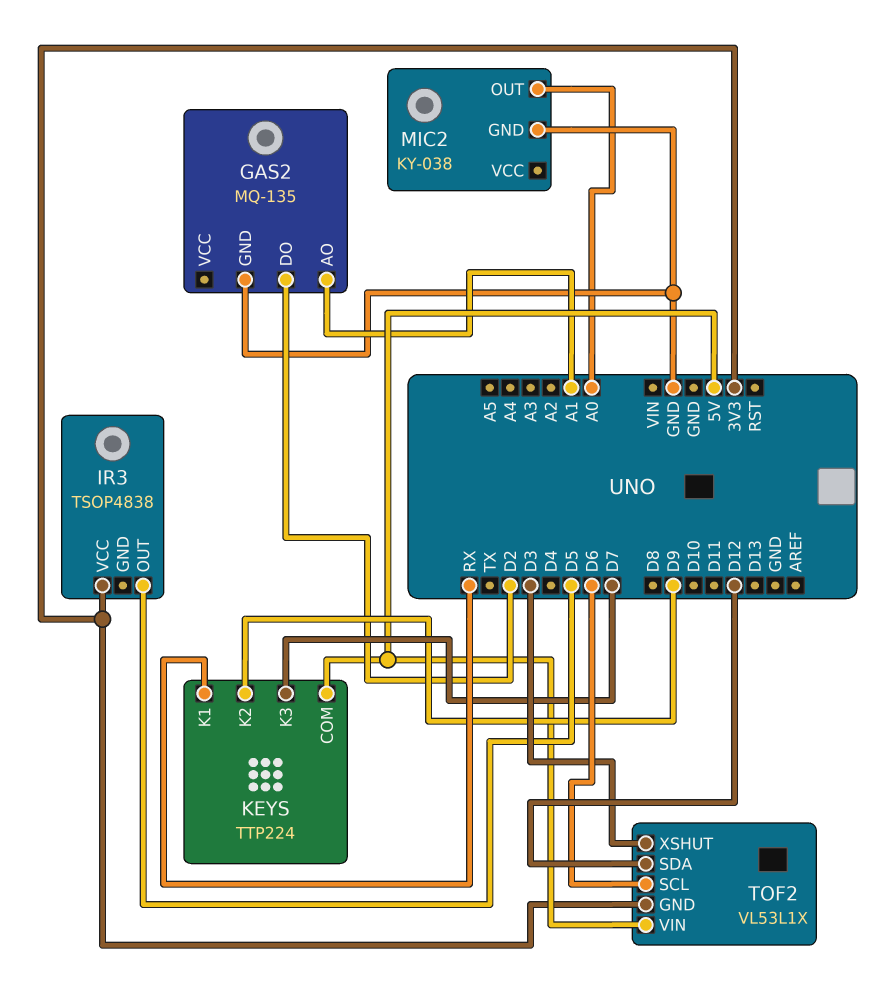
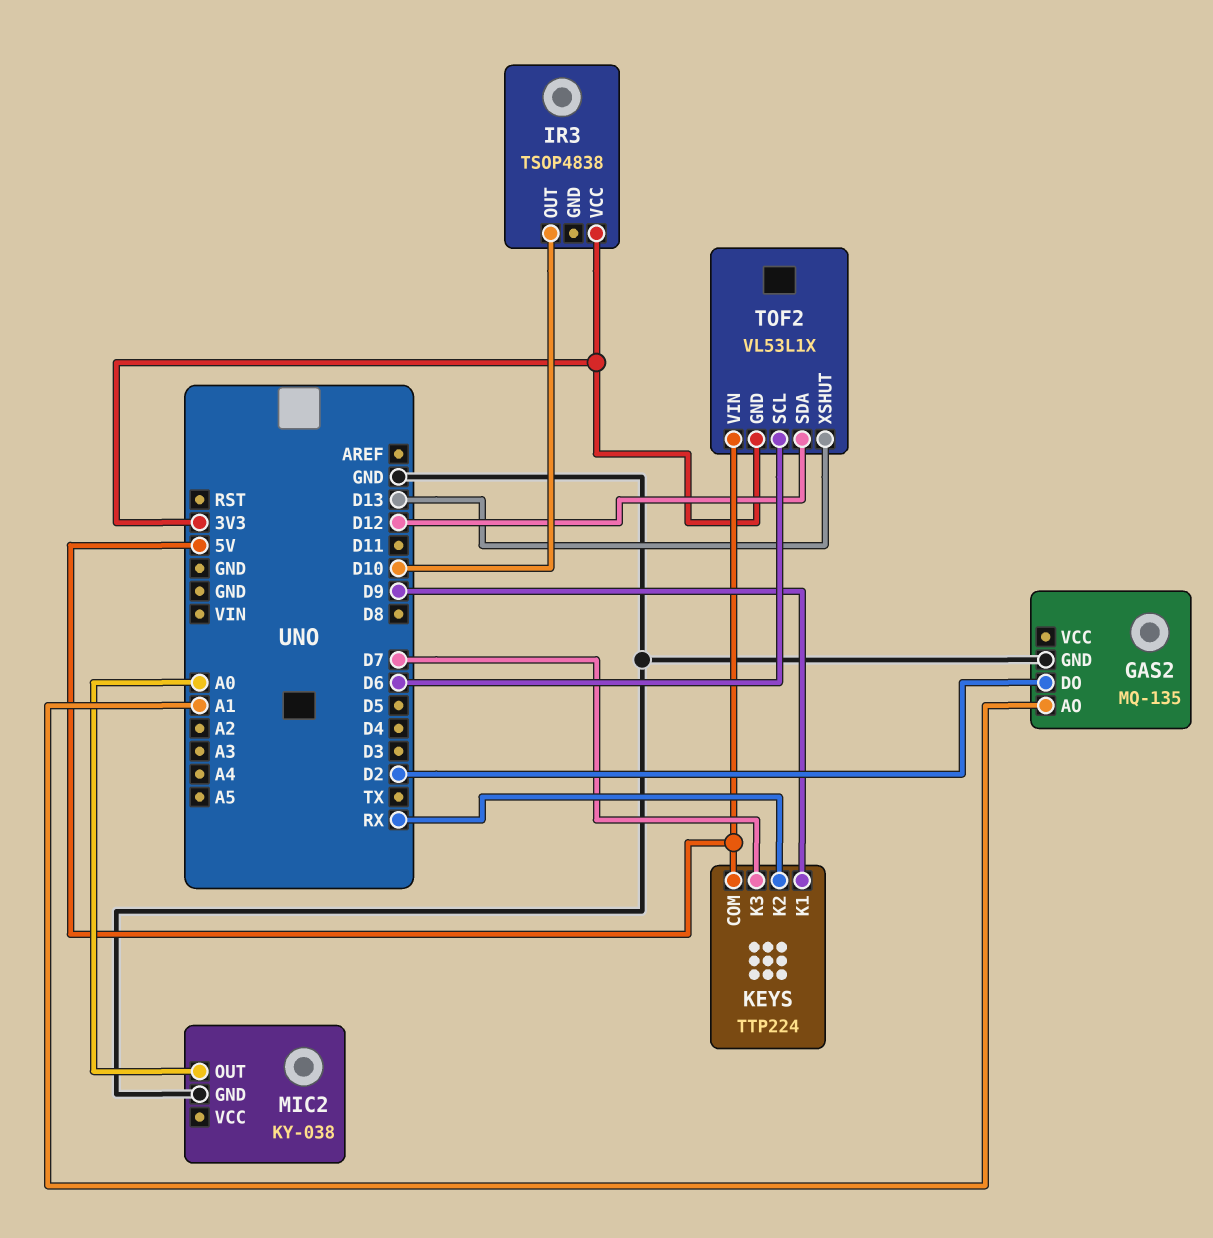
IR3 pin OUT: D5 -> D10
KEYS pin K1: RX -> D9
KEYS pin K2: D9 -> RX
TOF2 pin XSHUT: D3 -> D13

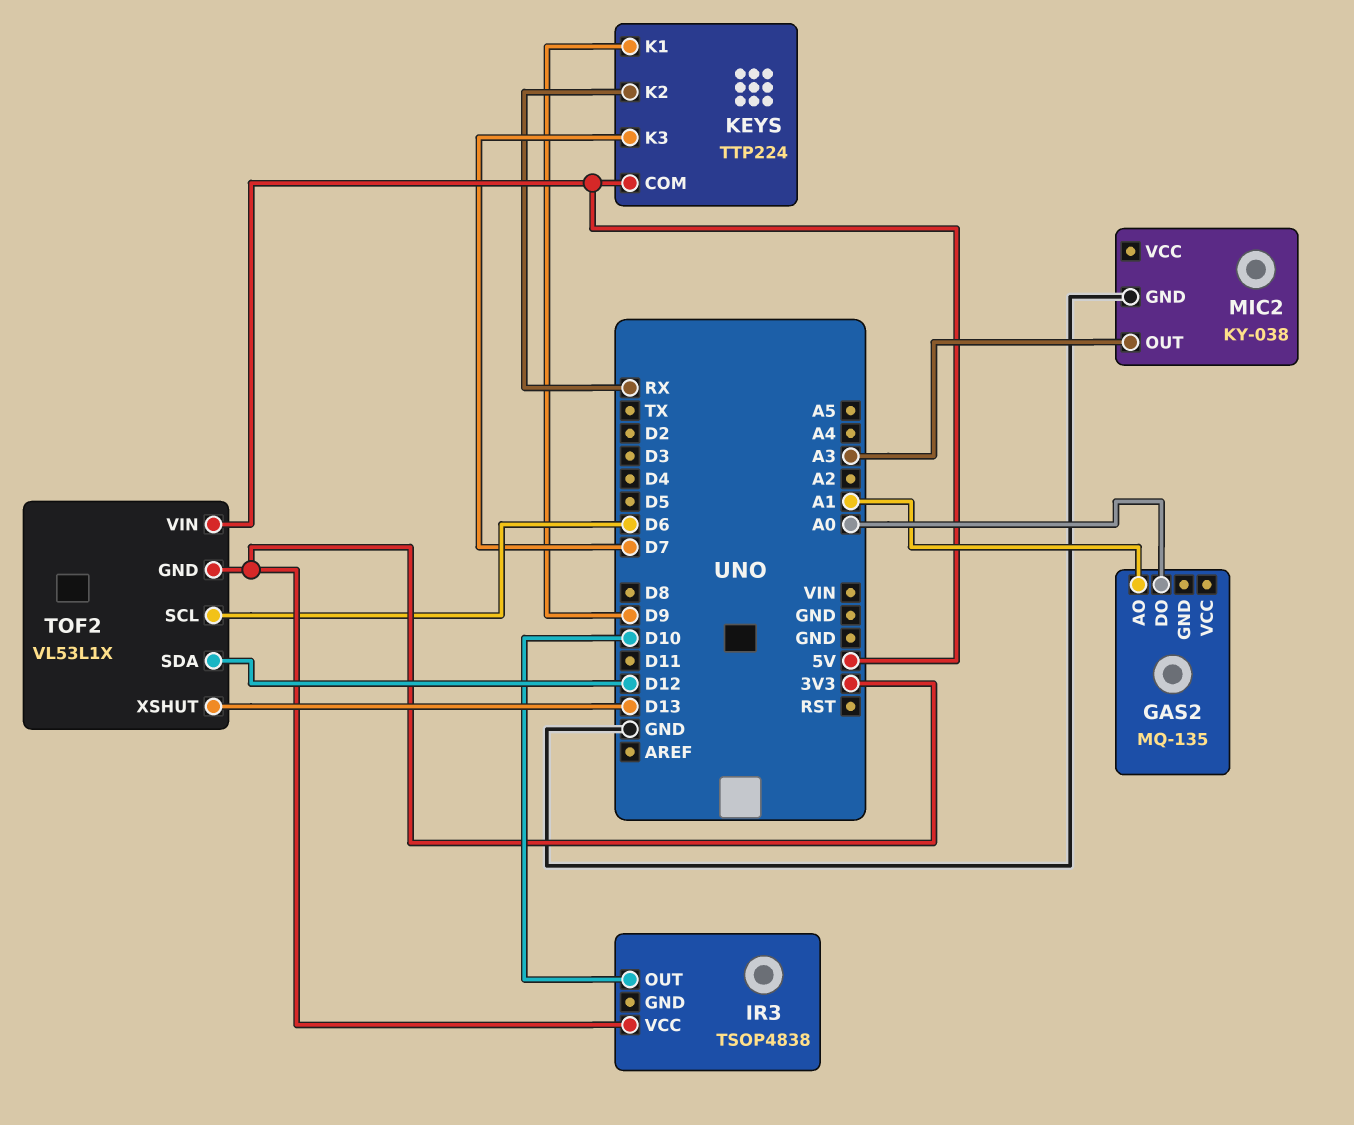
GAS2 pin DO: D2 -> A0
GAS2 pin GND: GND -> none
MIC2 pin OUT: A0 -> A3

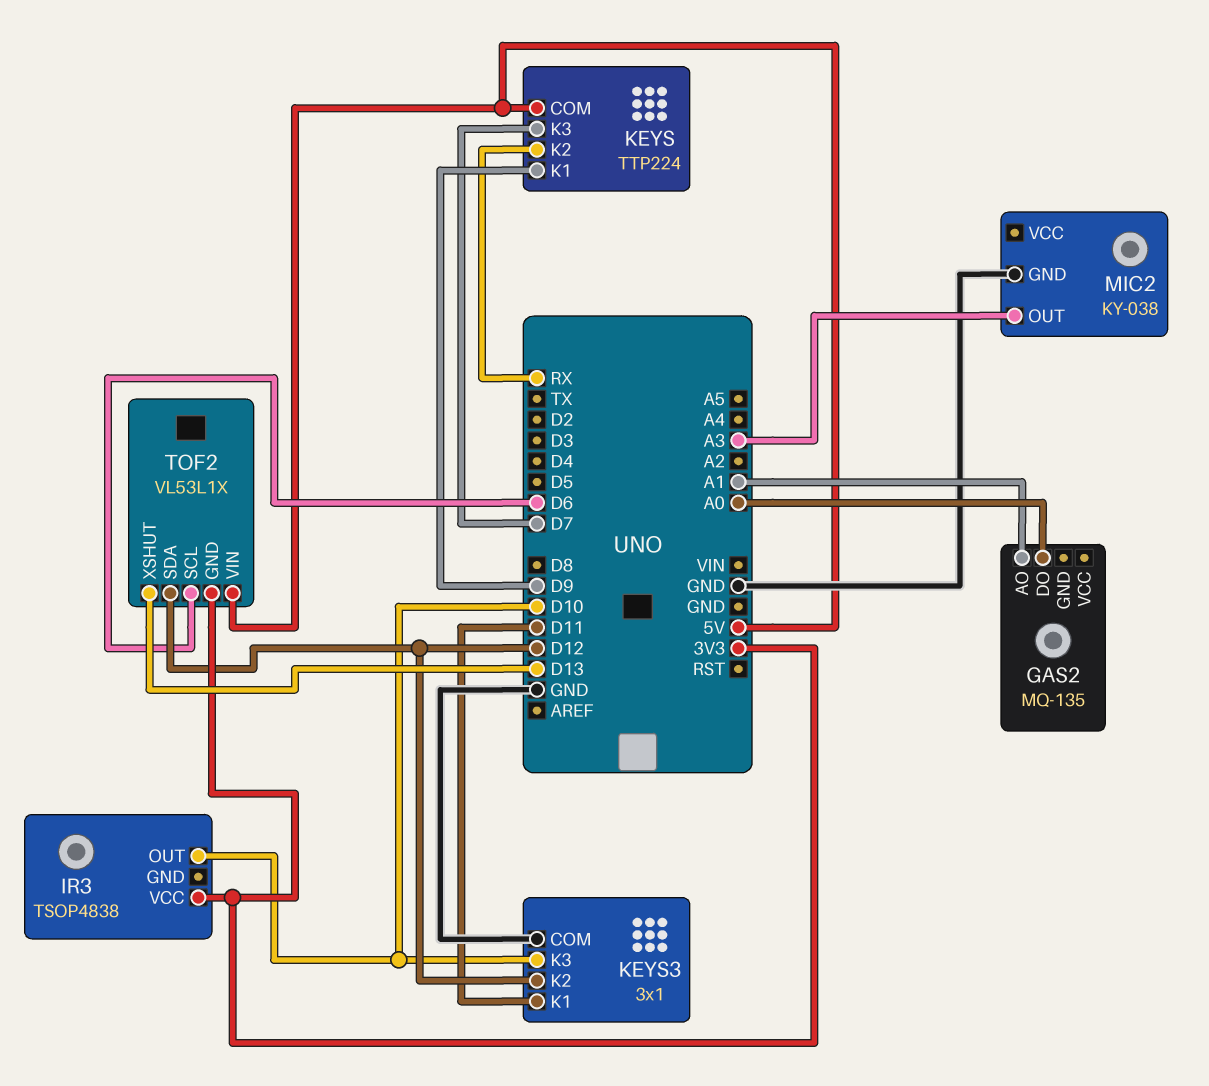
KEYS3: none -> 3x1
KEYS3 pin COM: none -> GND
KEYS3 pin K1: none -> D11
KEYS3 pin K2: none -> D12
KEYS3 pin K3: none -> D10

